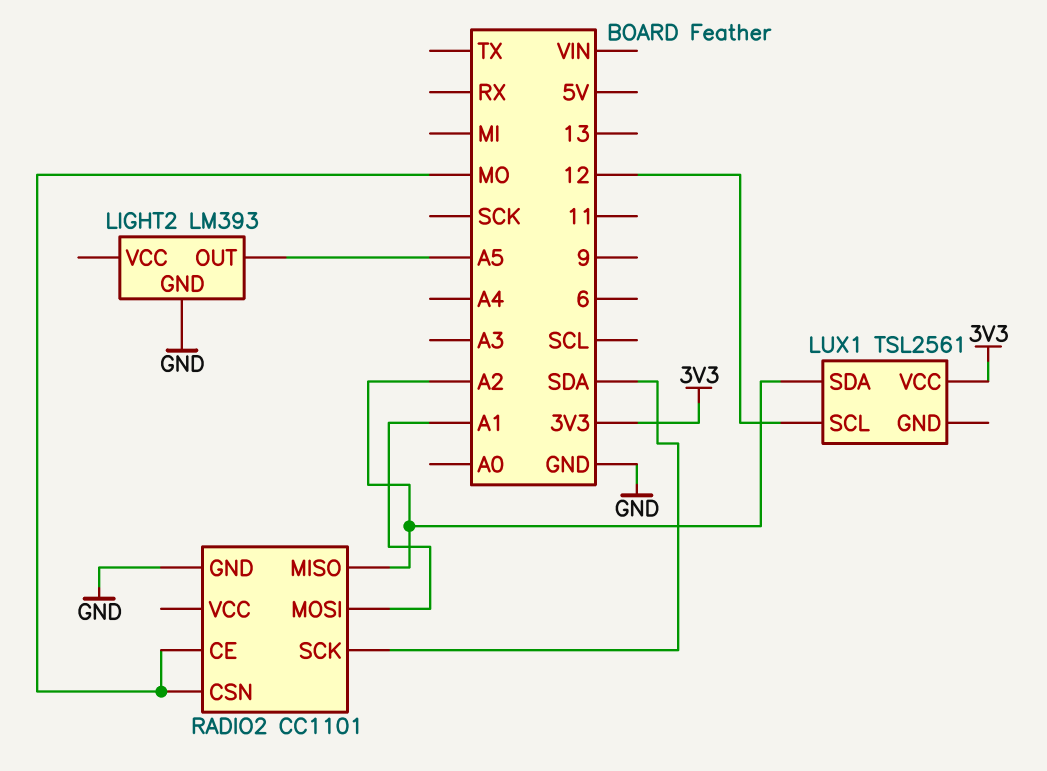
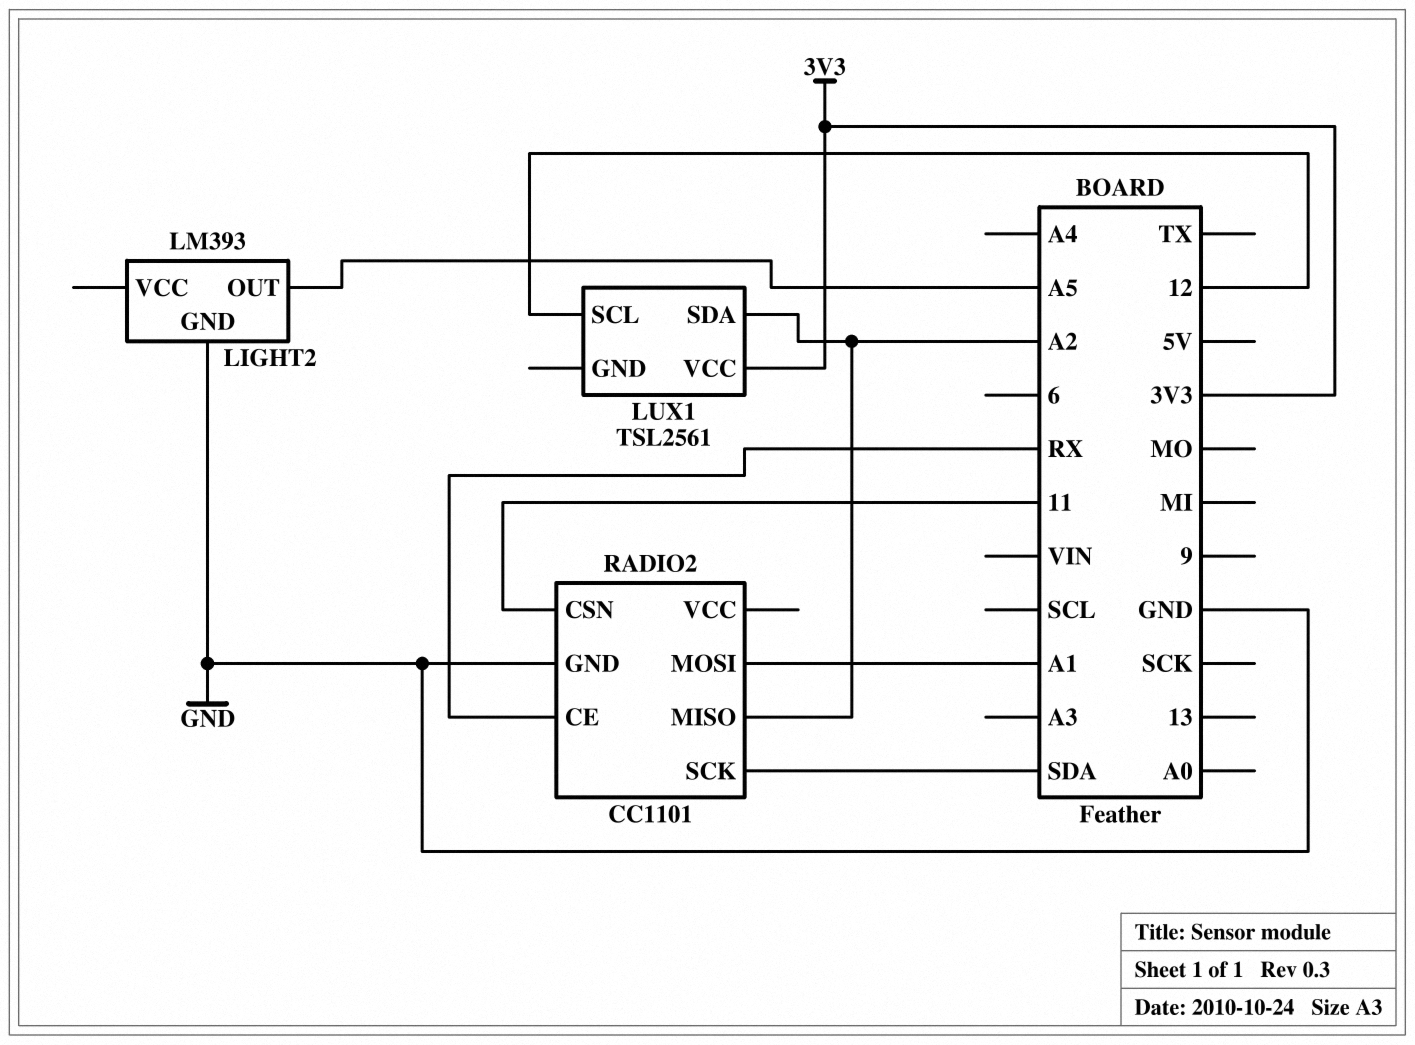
RADIO2 pin CE: MO -> RX
RADIO2 pin CSN: MO -> 11

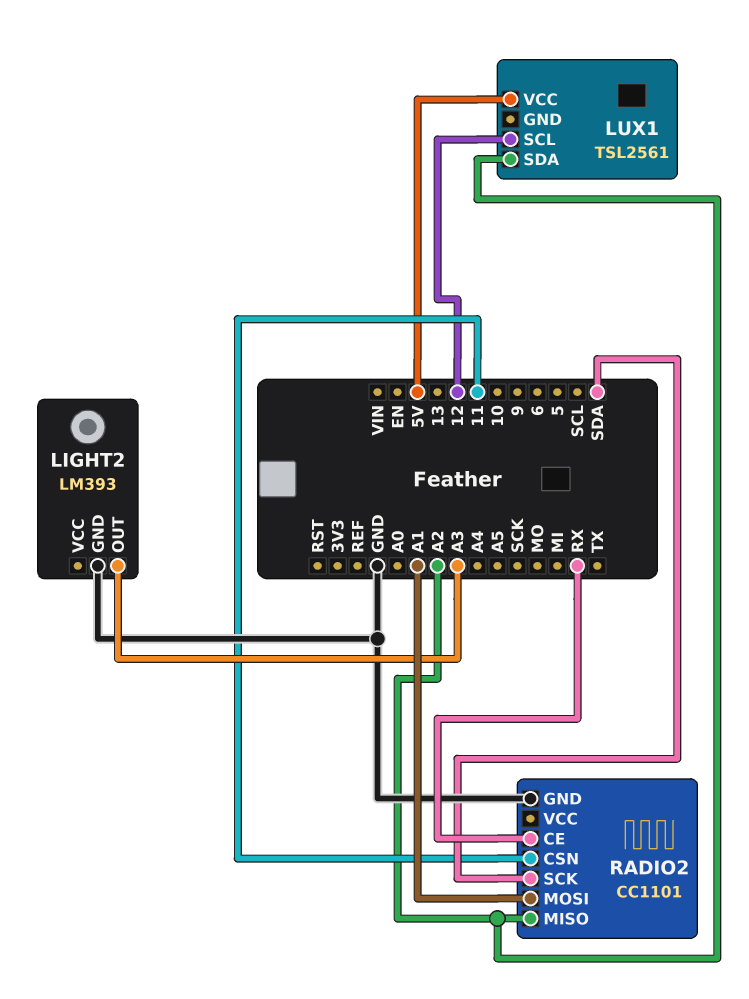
LIGHT2 pin OUT: A5 -> A3
LUX1 pin VCC: 3V3 -> 5V

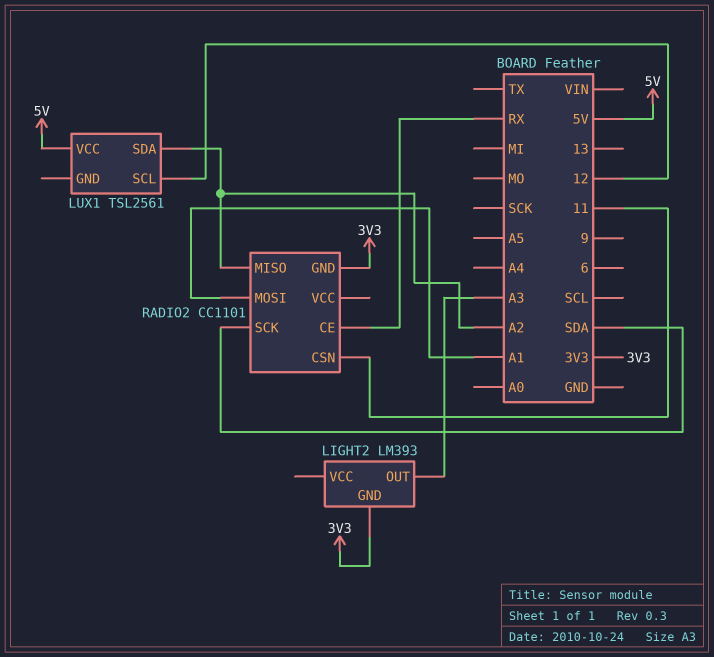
LIGHT2 pin GND: GND -> 3V3
RADIO2 pin GND: GND -> 3V3

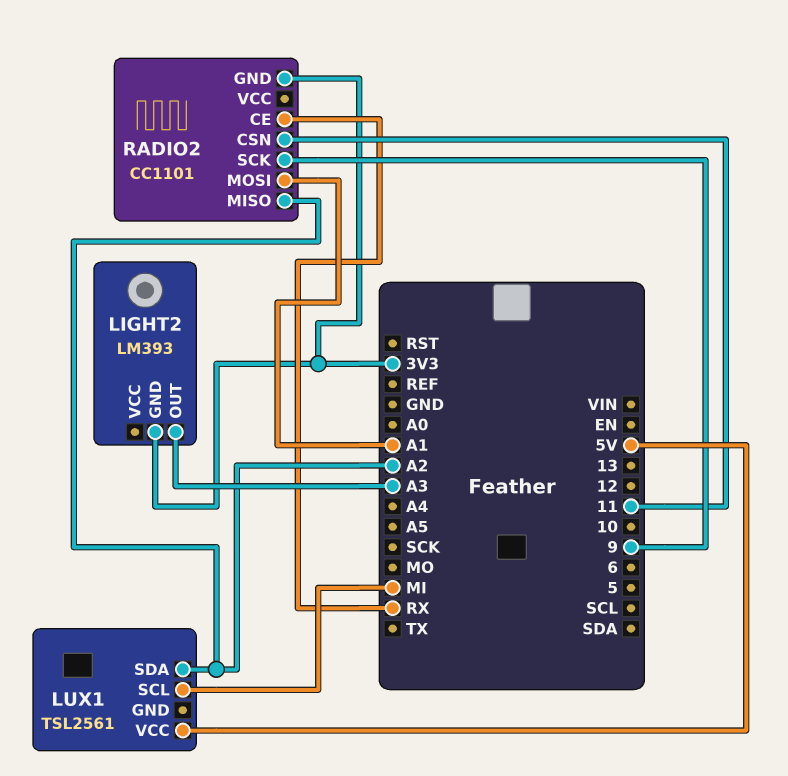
LUX1 pin SCL: 12 -> MI
RADIO2 pin SCK: SDA -> 9

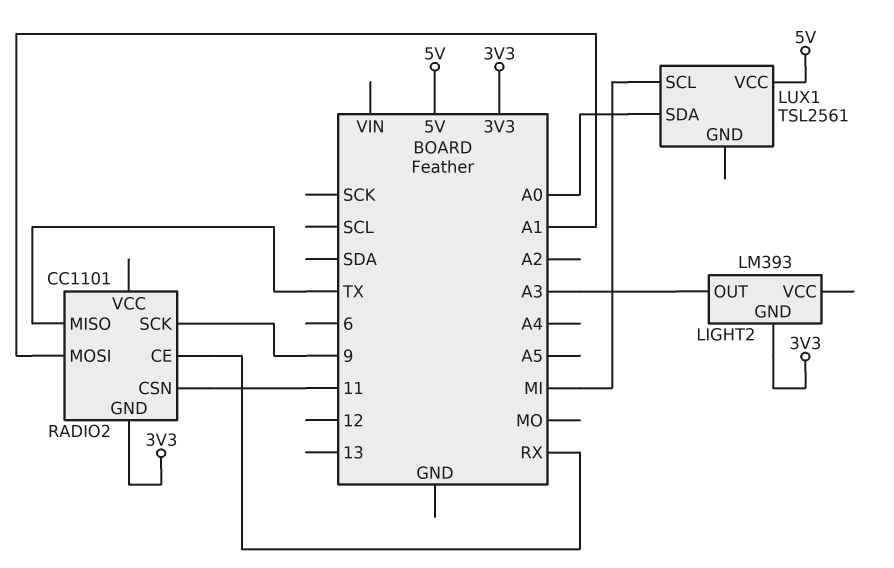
LUX1 pin SDA: A2 -> A0
RADIO2 pin MISO: A2 -> TX

